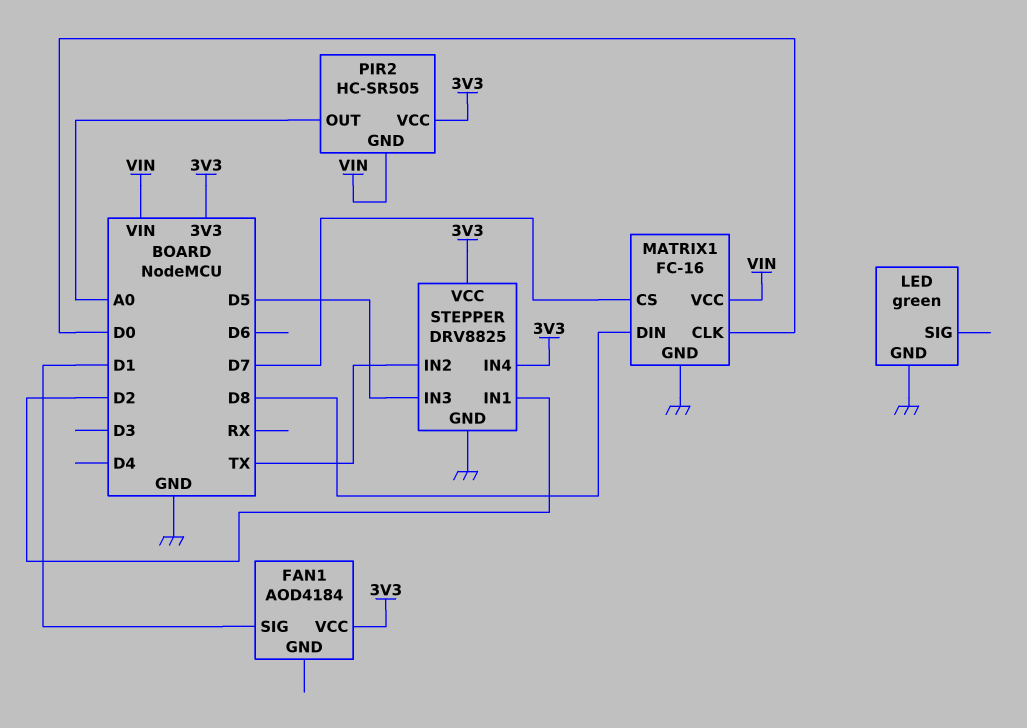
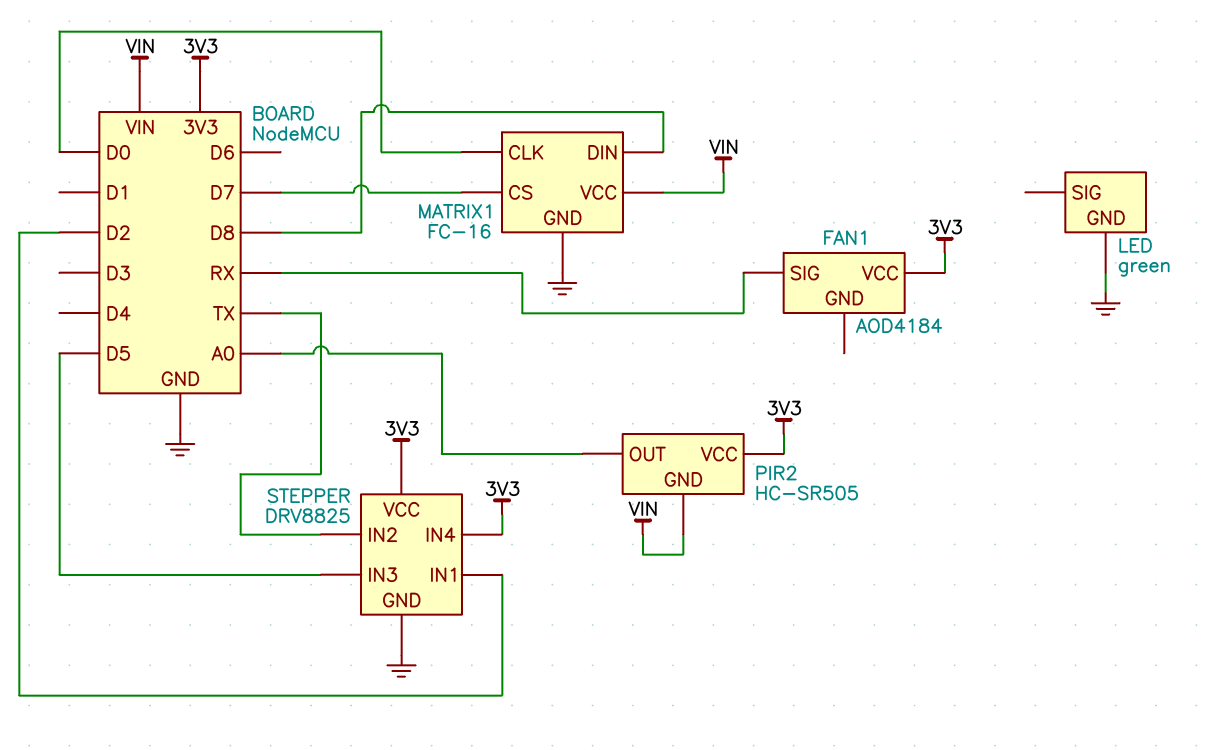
FAN1 pin SIG: D1 -> RX

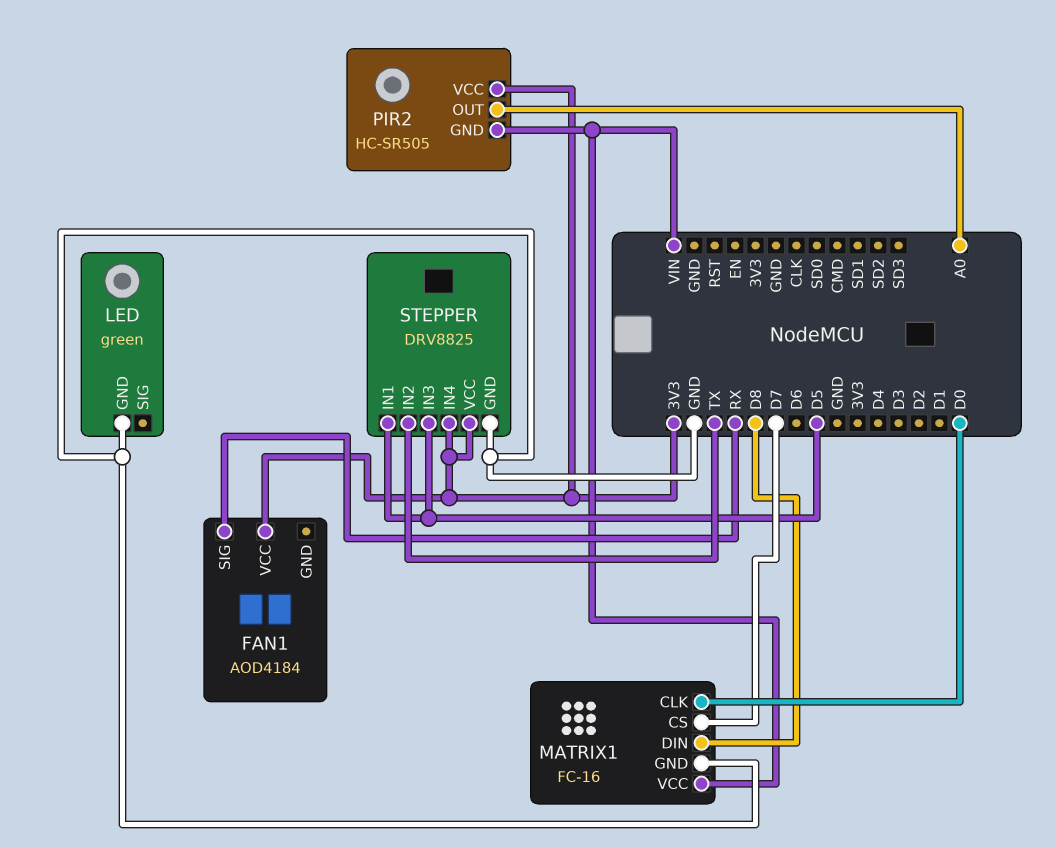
STEPPER pin IN1: D2 -> D5

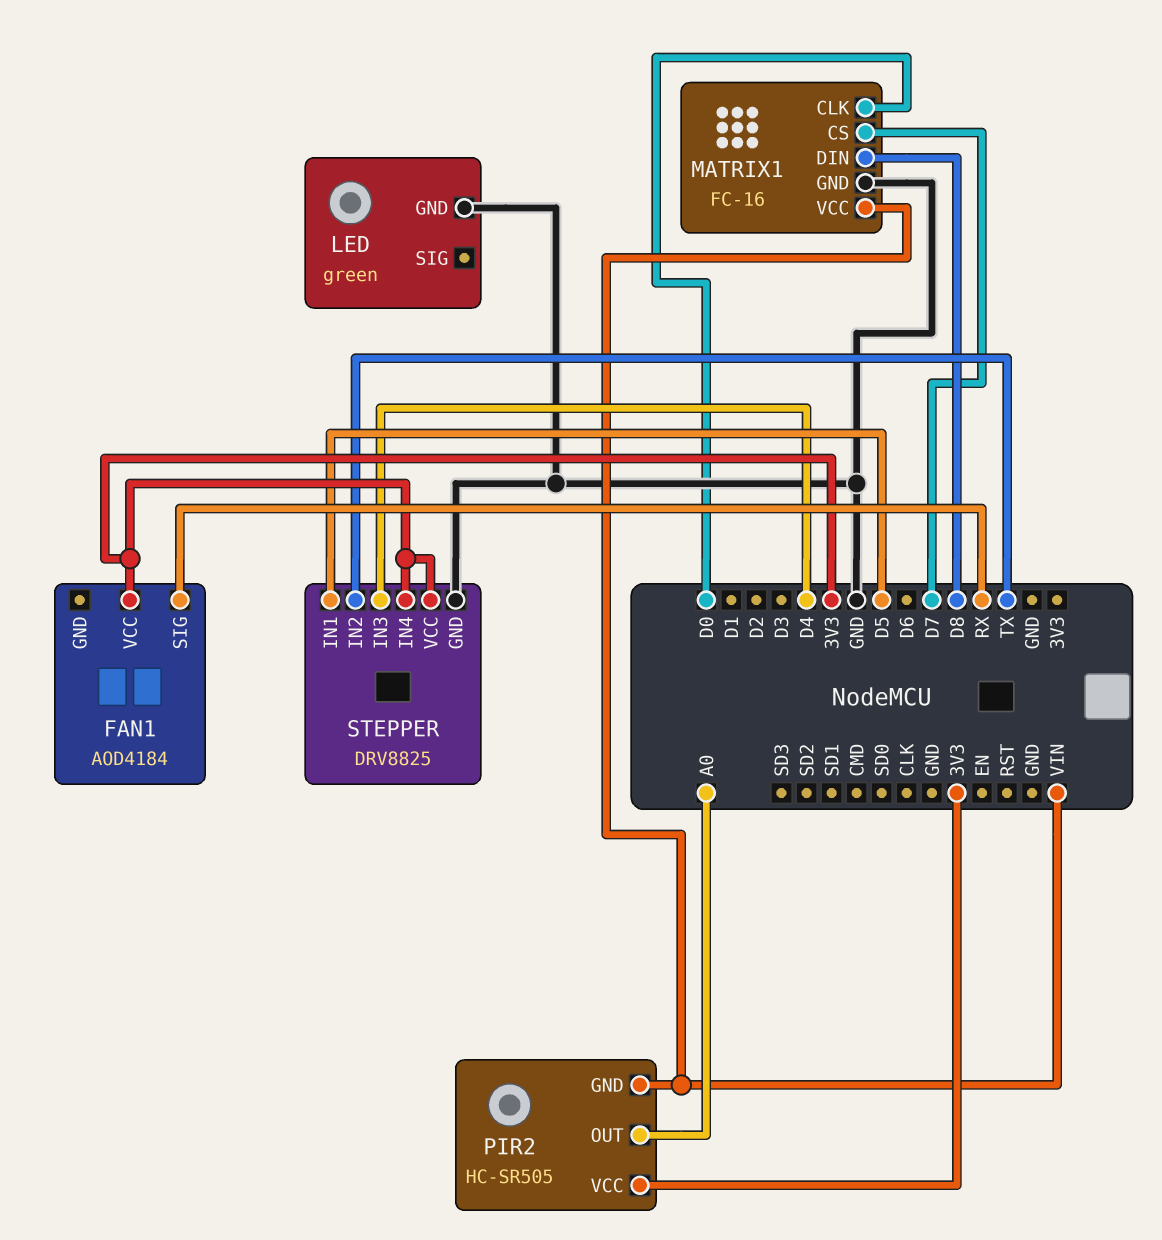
STEPPER pin IN3: D5 -> D4

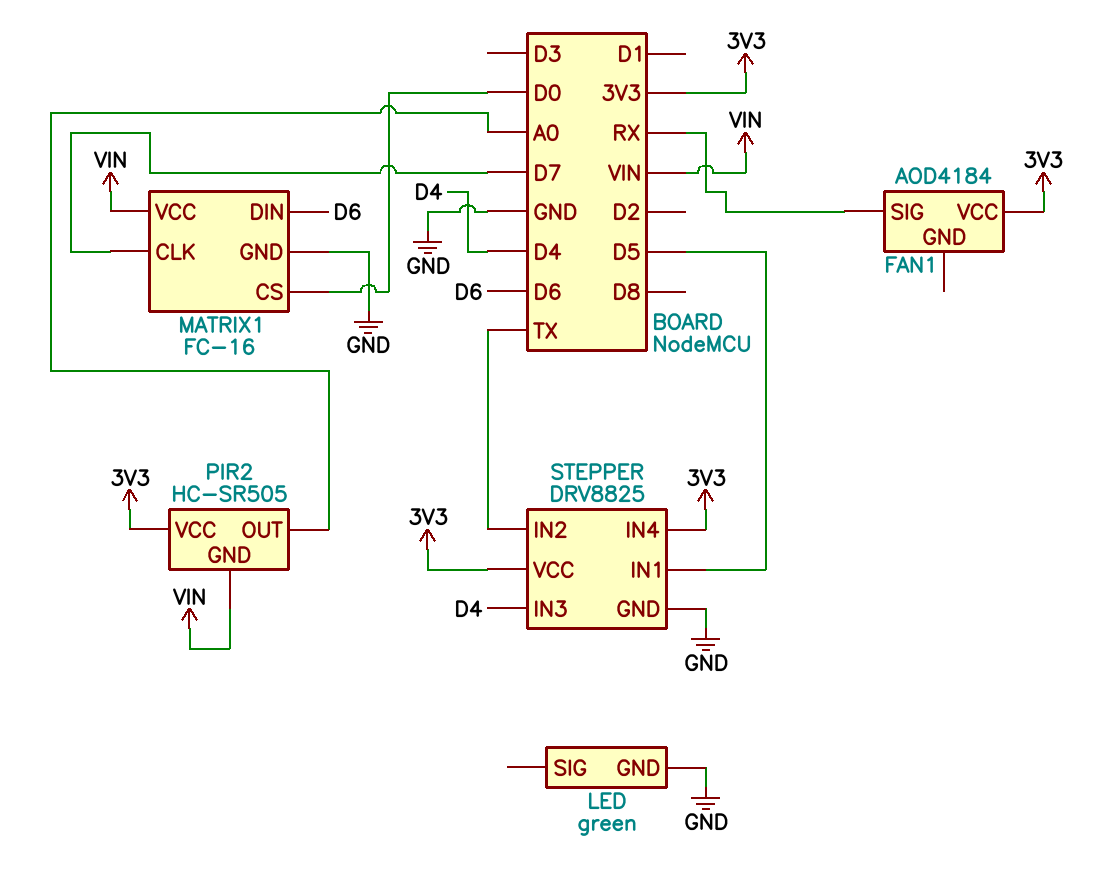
MATRIX1 pin CLK: D0 -> D7
MATRIX1 pin CS: D7 -> D0
MATRIX1 pin DIN: D8 -> D6

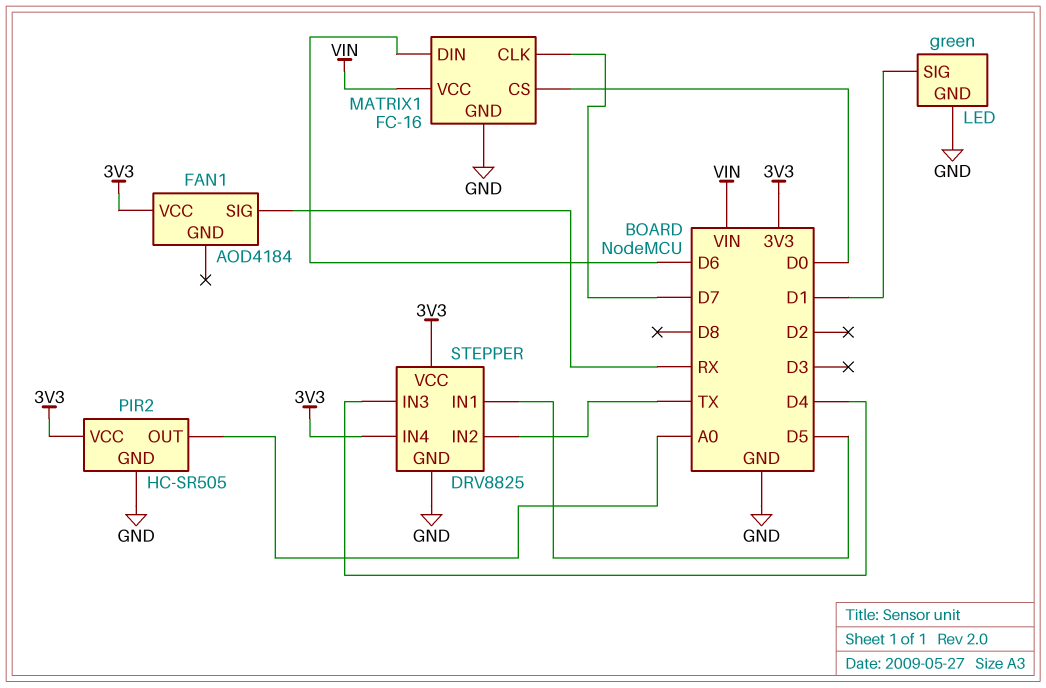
LED pin SIG: none -> D1
PIR2 pin GND: VIN -> GND

